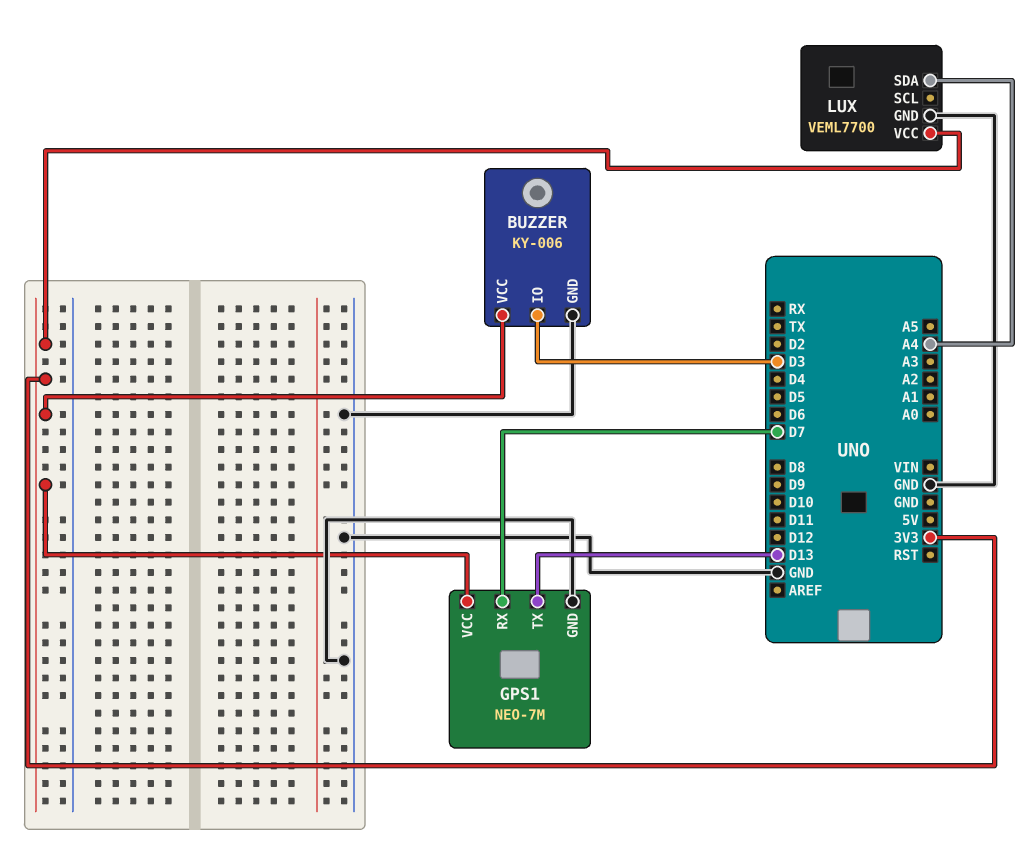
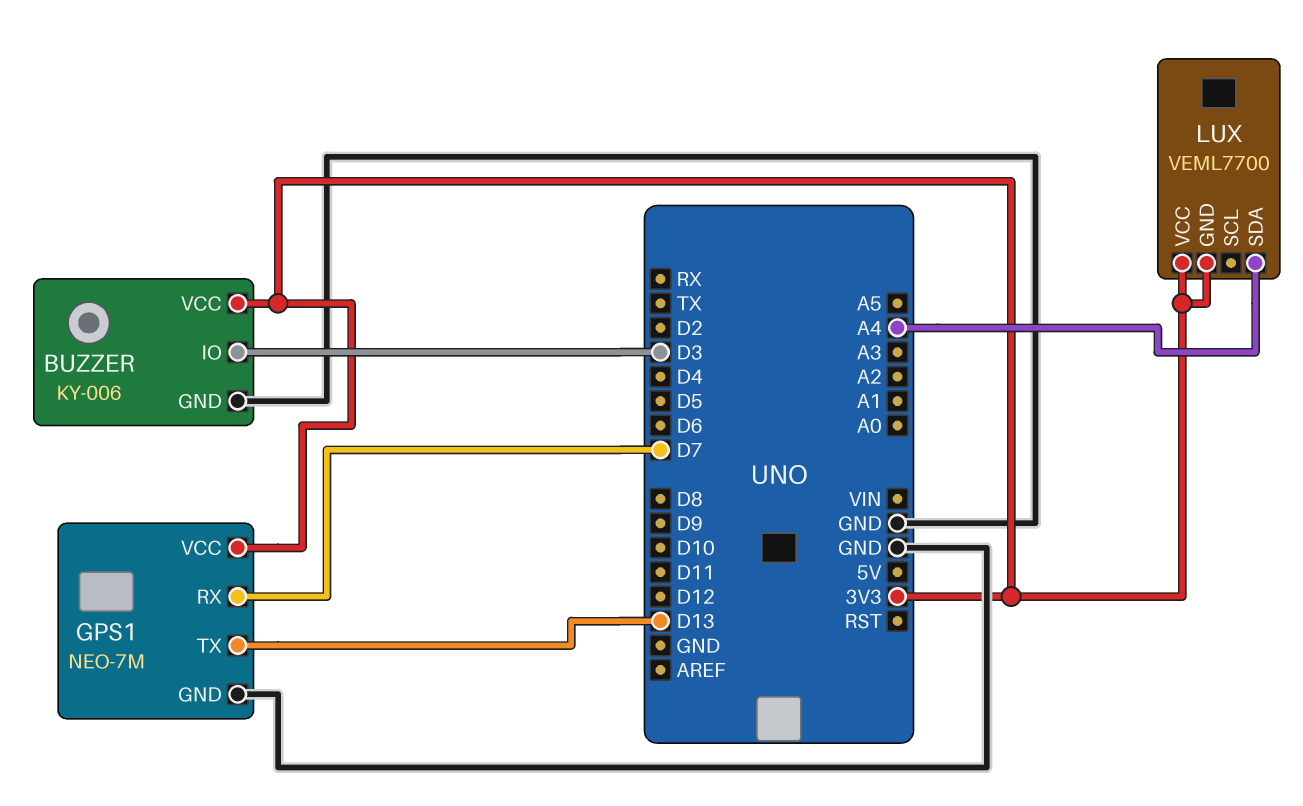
LUX pin GND: GND -> 3V3

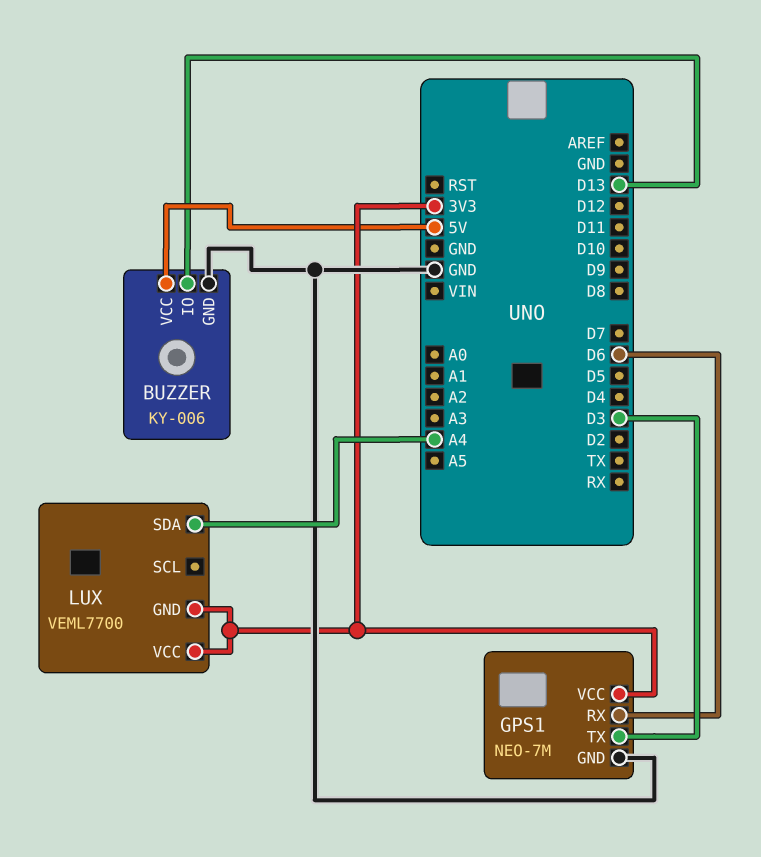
BUZZER pin IO: D3 -> D13
BUZZER pin VCC: 3V3 -> 5V
GPS1 pin RX: D7 -> D6
GPS1 pin TX: D13 -> D3

